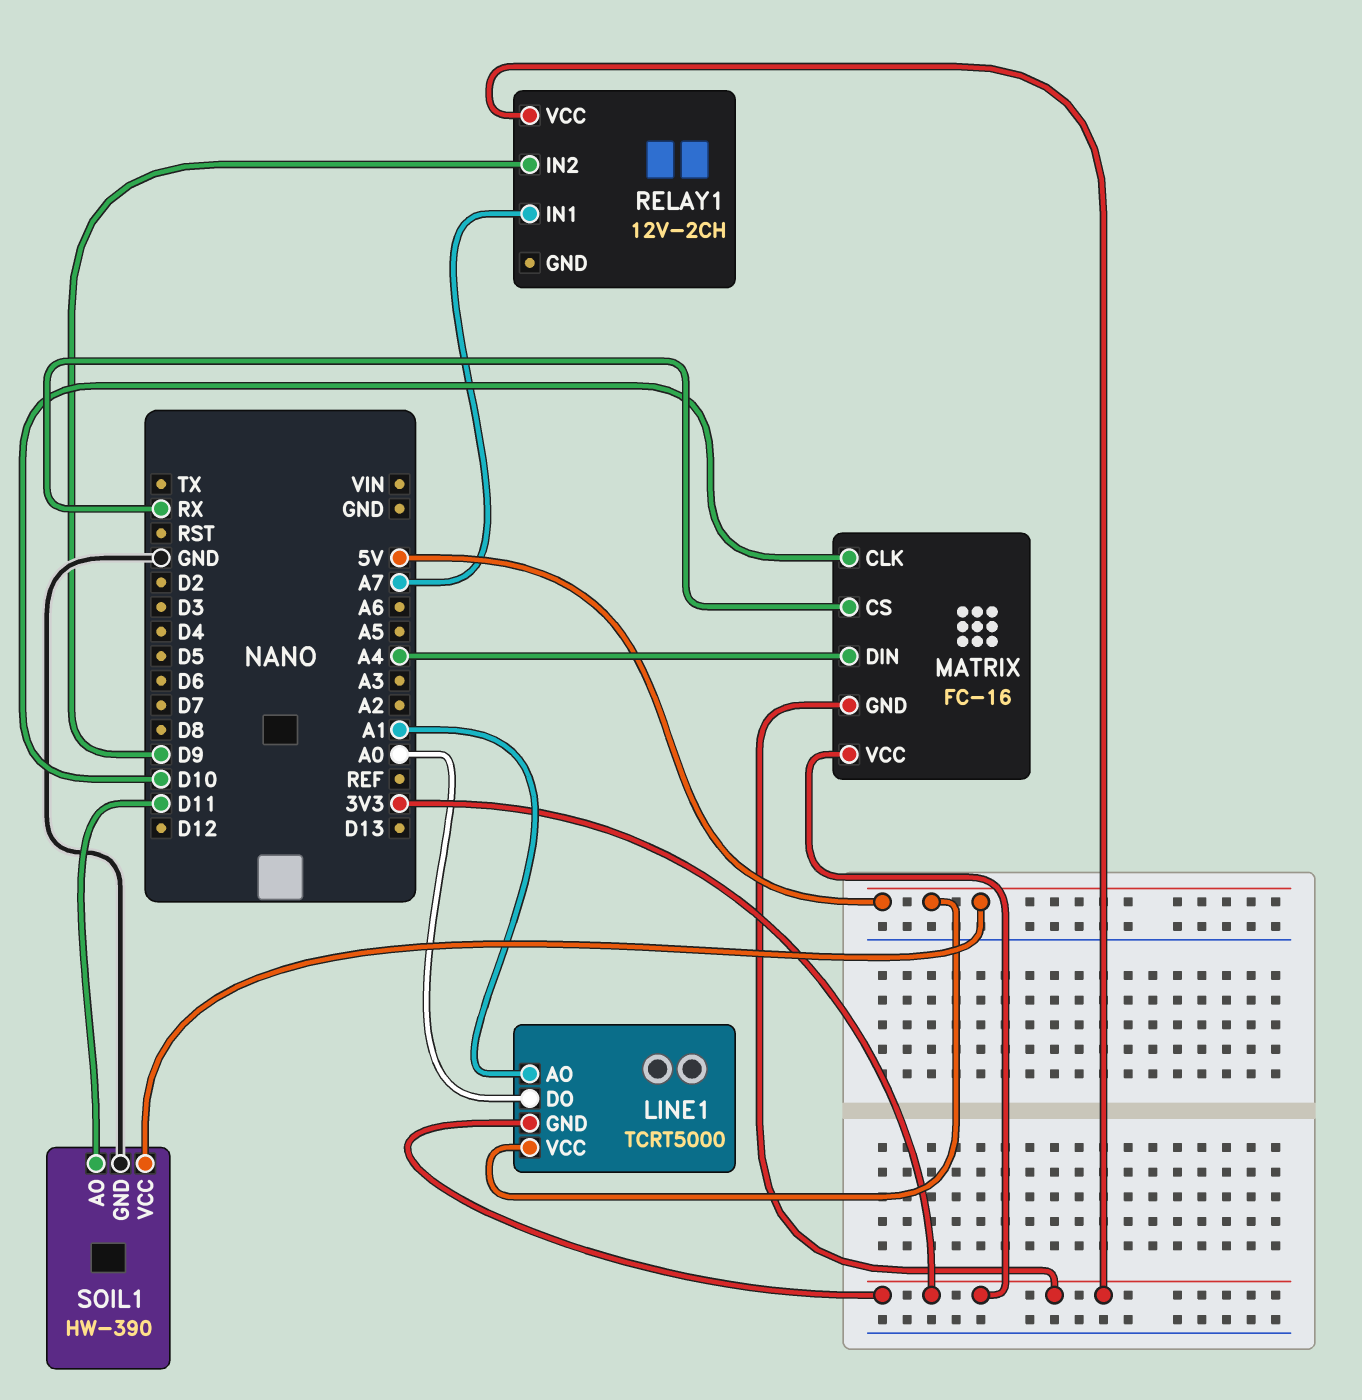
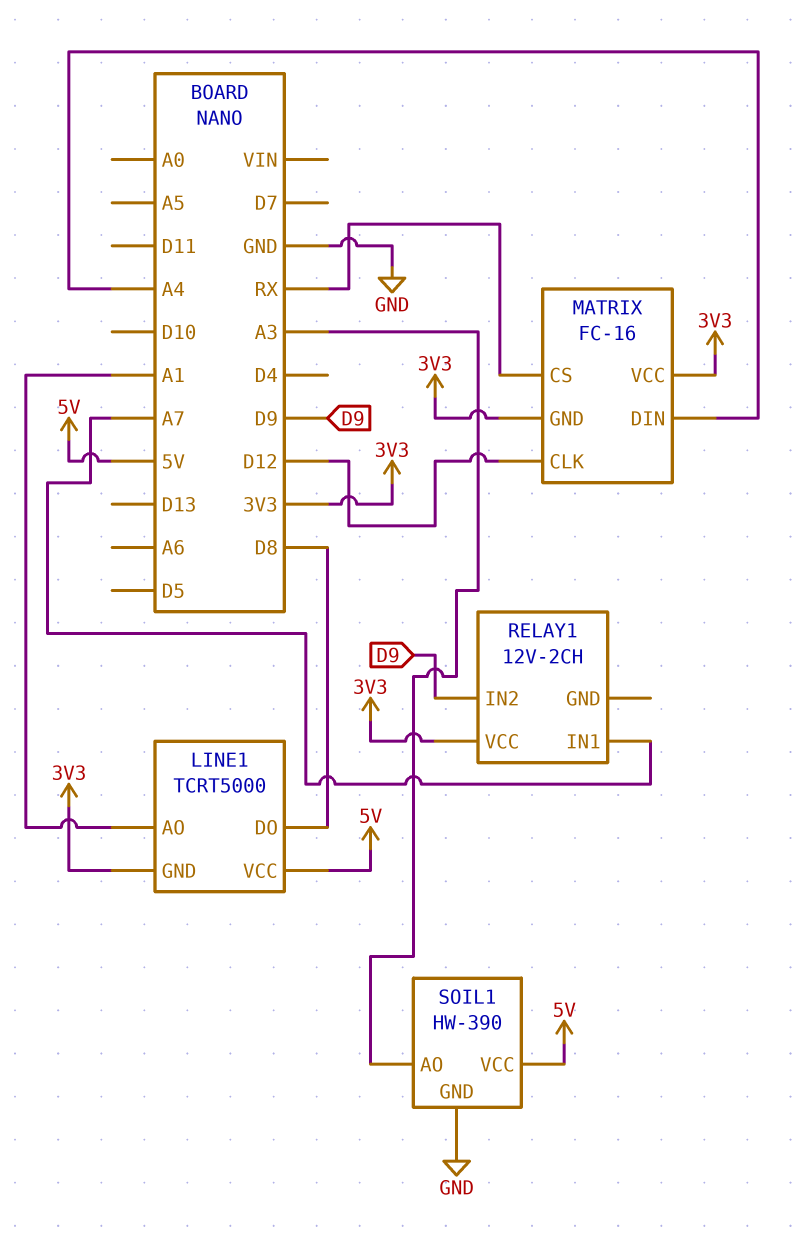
LINE1 pin DO: A0 -> D8
MATRIX pin CLK: D10 -> D12
SOIL1 pin AO: D11 -> A3

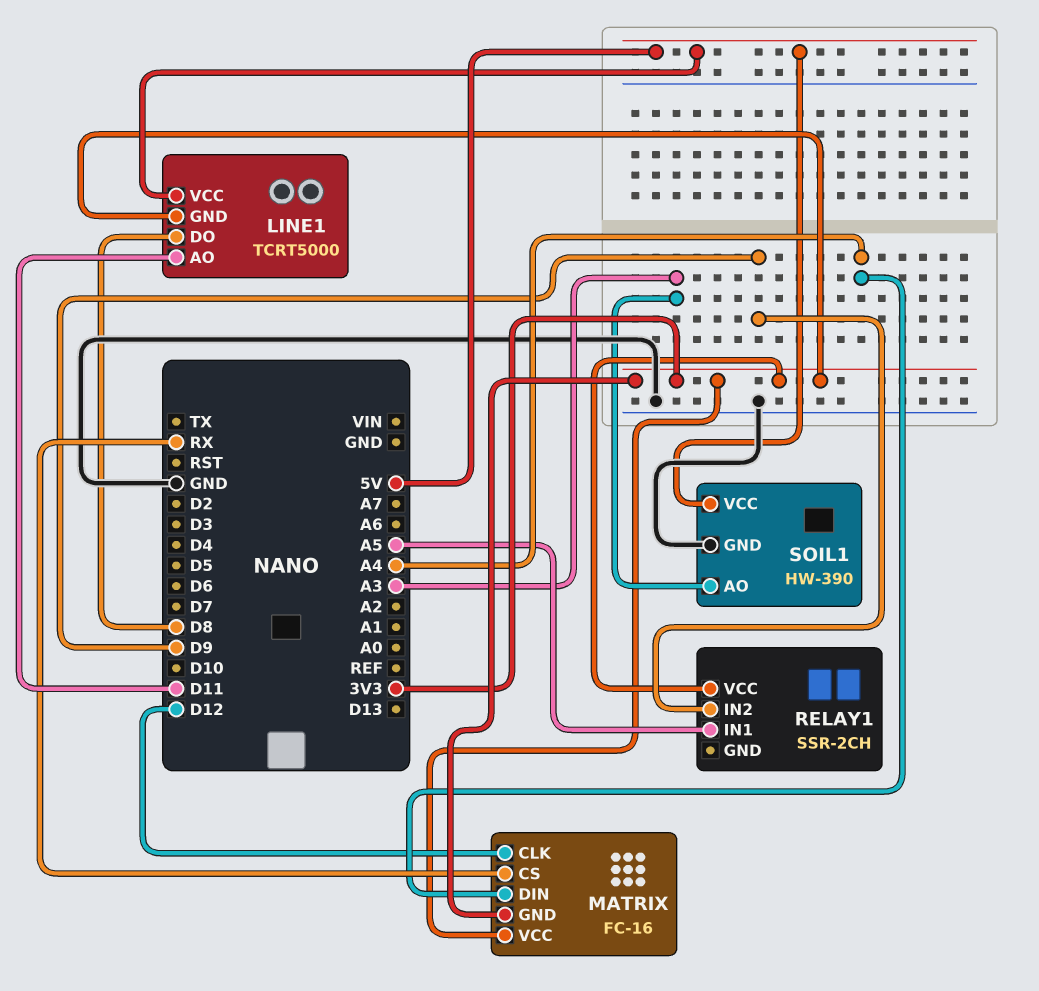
LINE1 pin AO: A1 -> D11
RELAY1: 12V-2CH -> SSR-2CH
RELAY1 pin IN1: A7 -> A5

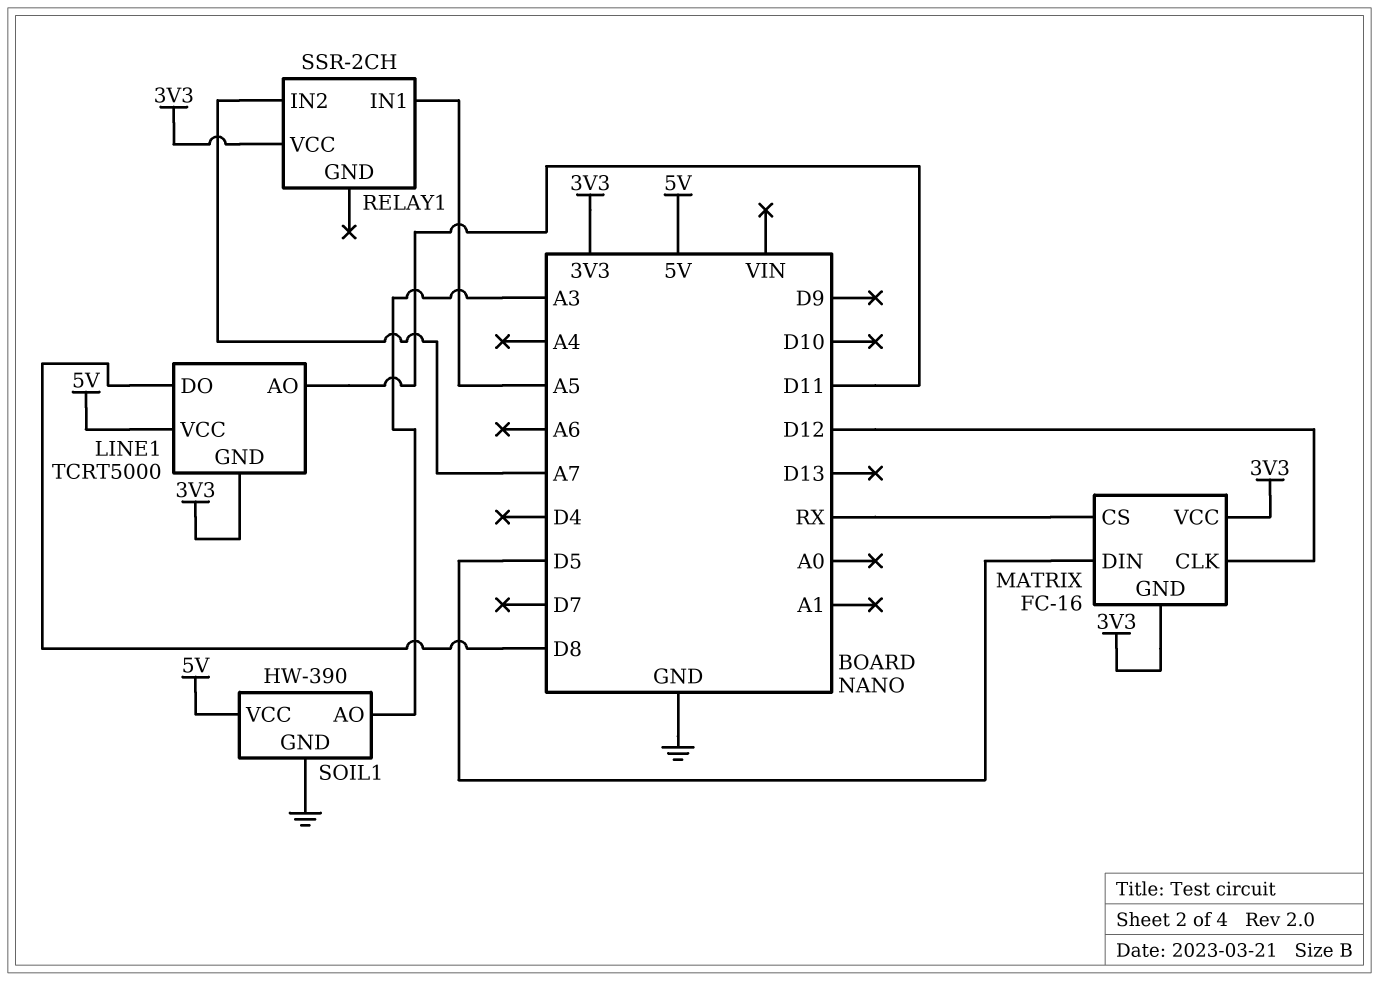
MATRIX pin DIN: A4 -> D5
RELAY1 pin IN2: D9 -> A7

